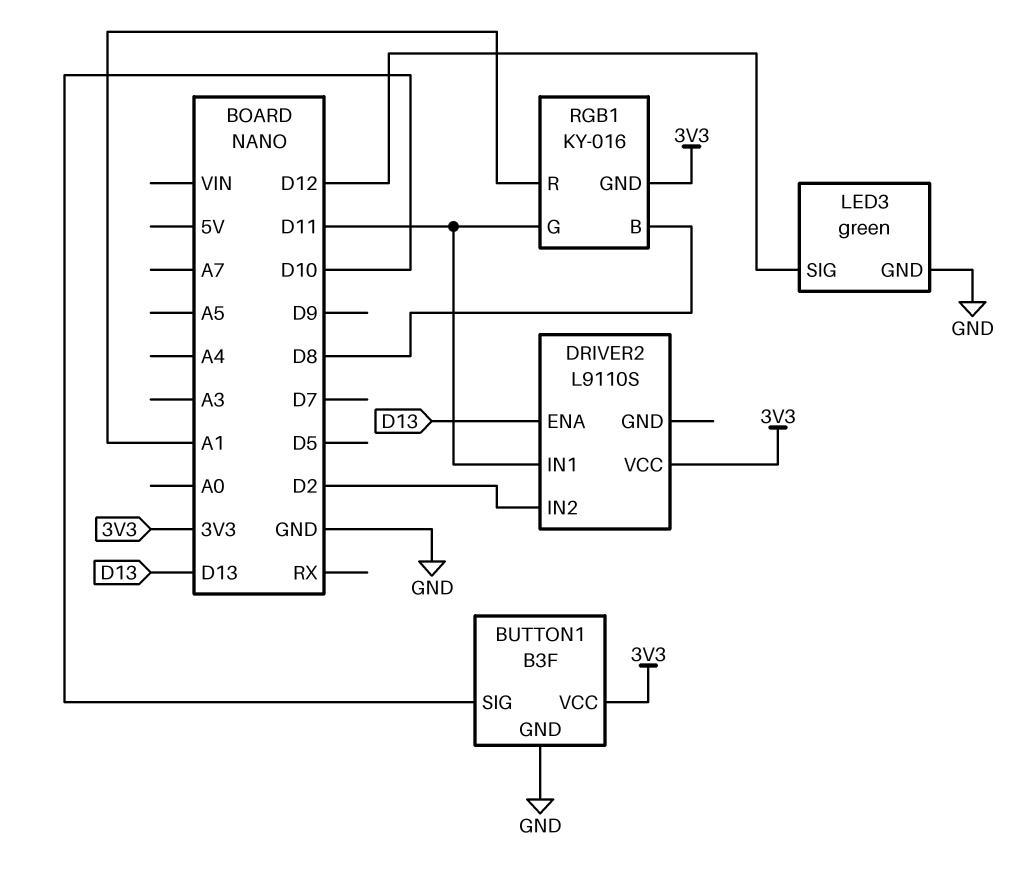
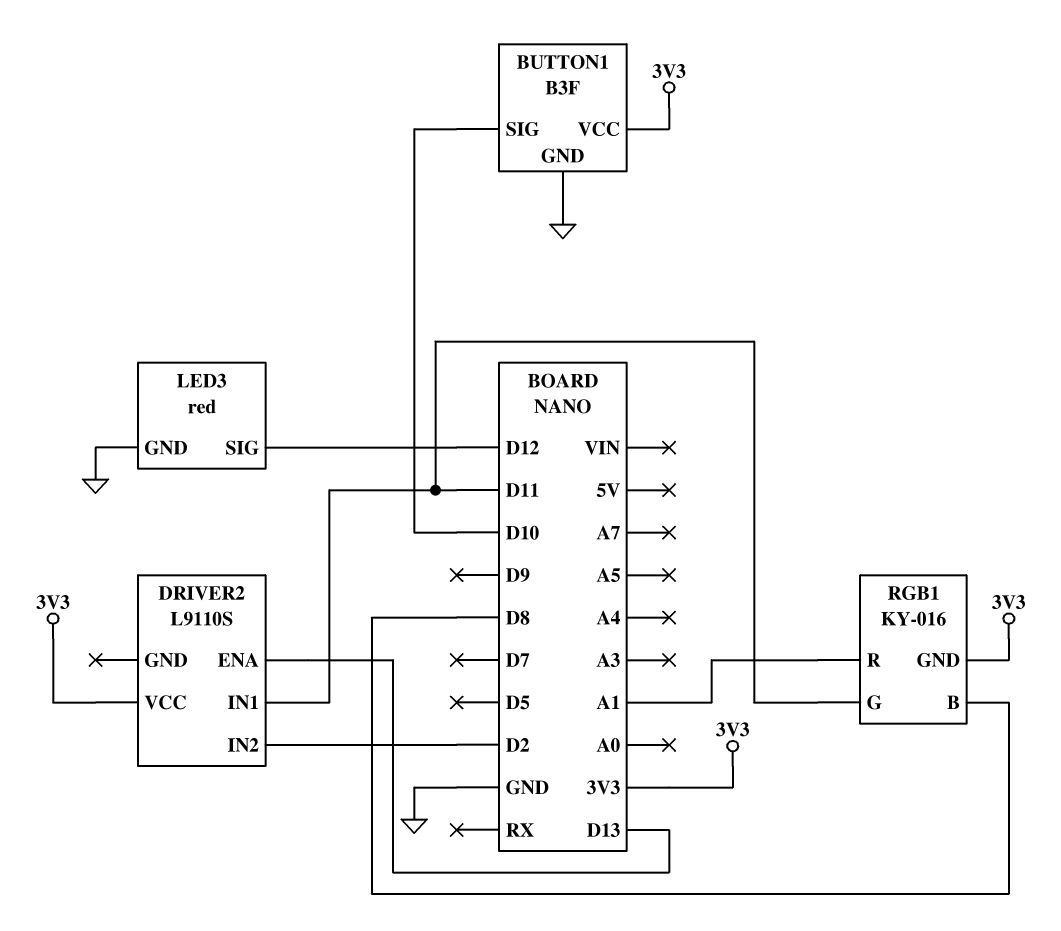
LED3: green -> red

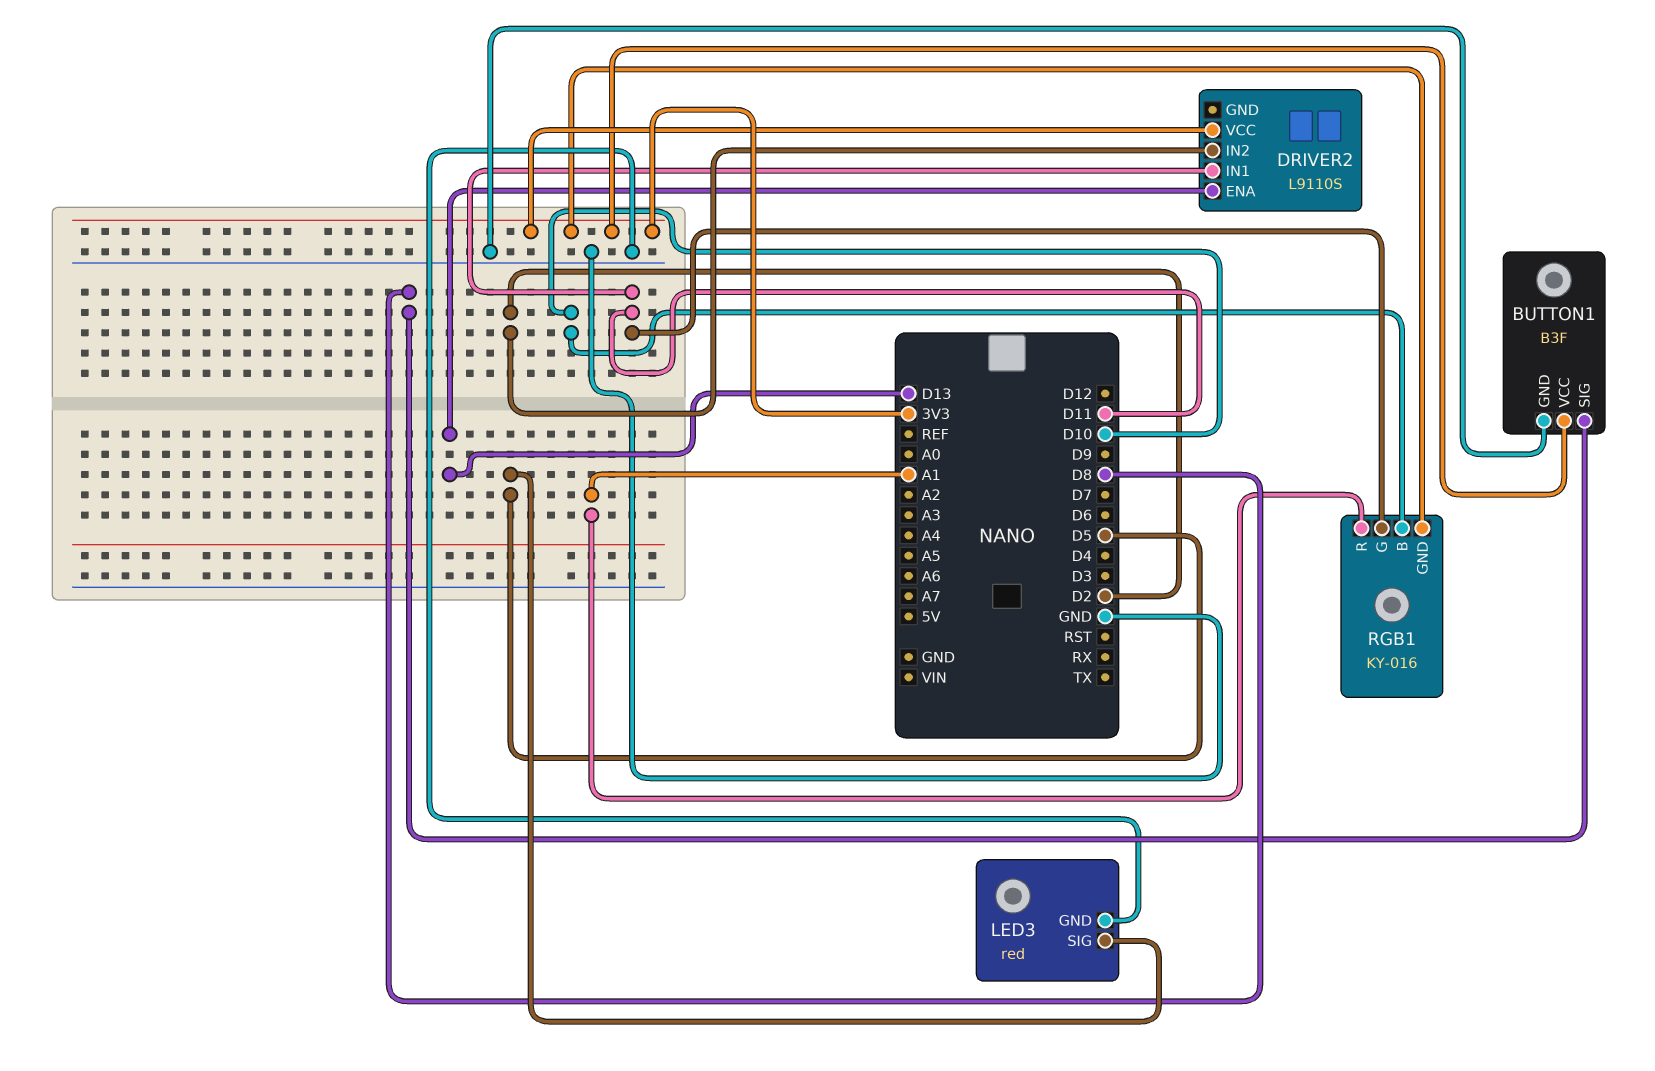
BUTTON1 pin SIG: D10 -> D8
LED3 pin SIG: D12 -> D5
RGB1 pin B: D8 -> D10

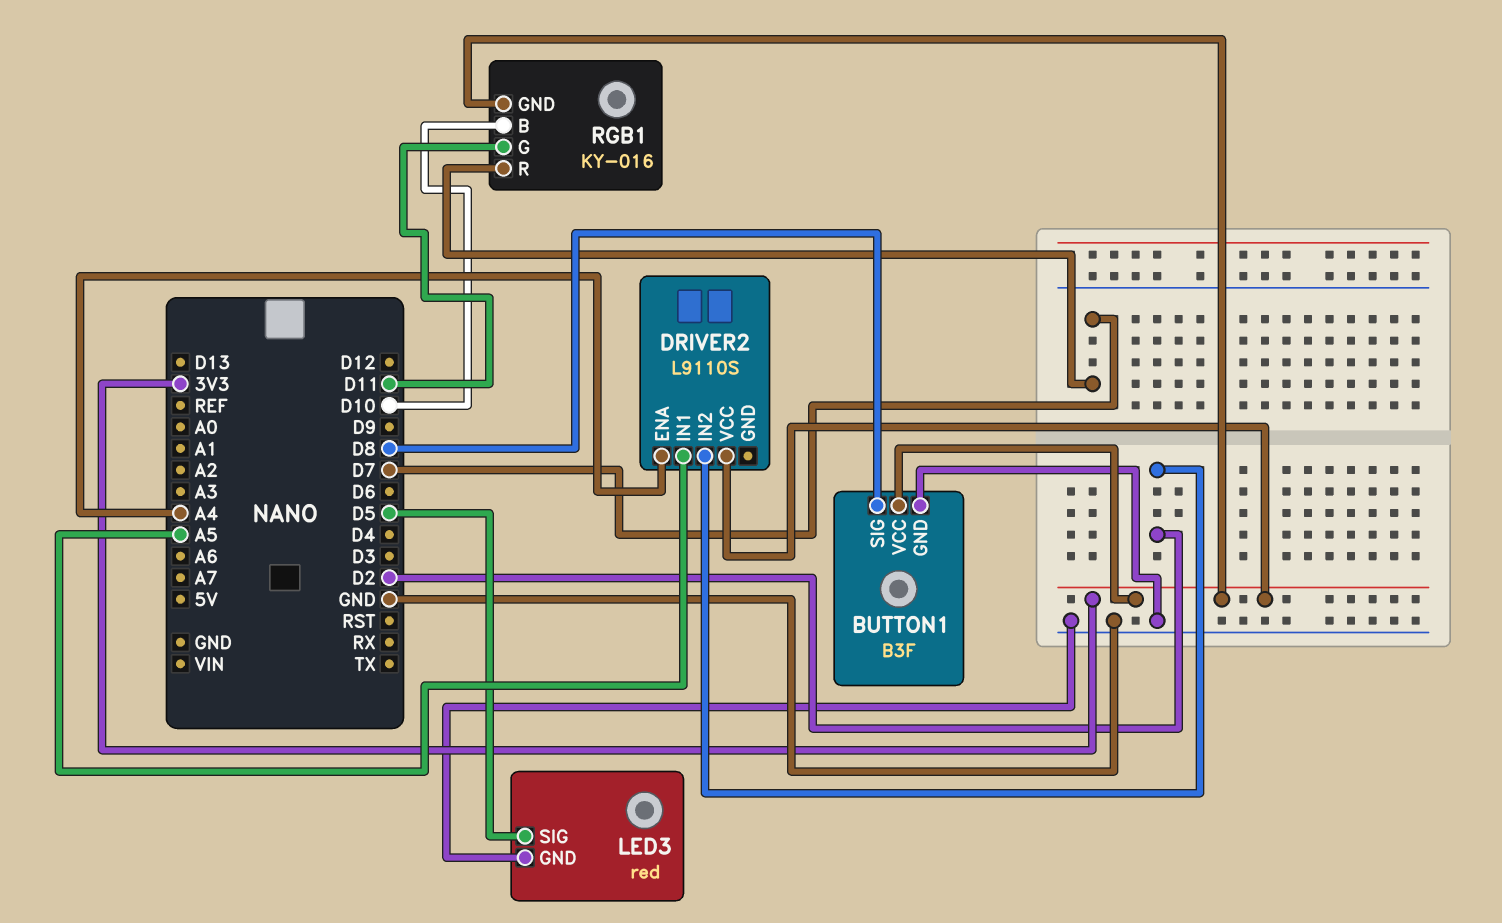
DRIVER2 pin ENA: D13 -> A4
DRIVER2 pin IN1: D11 -> A5
RGB1 pin R: A1 -> D7

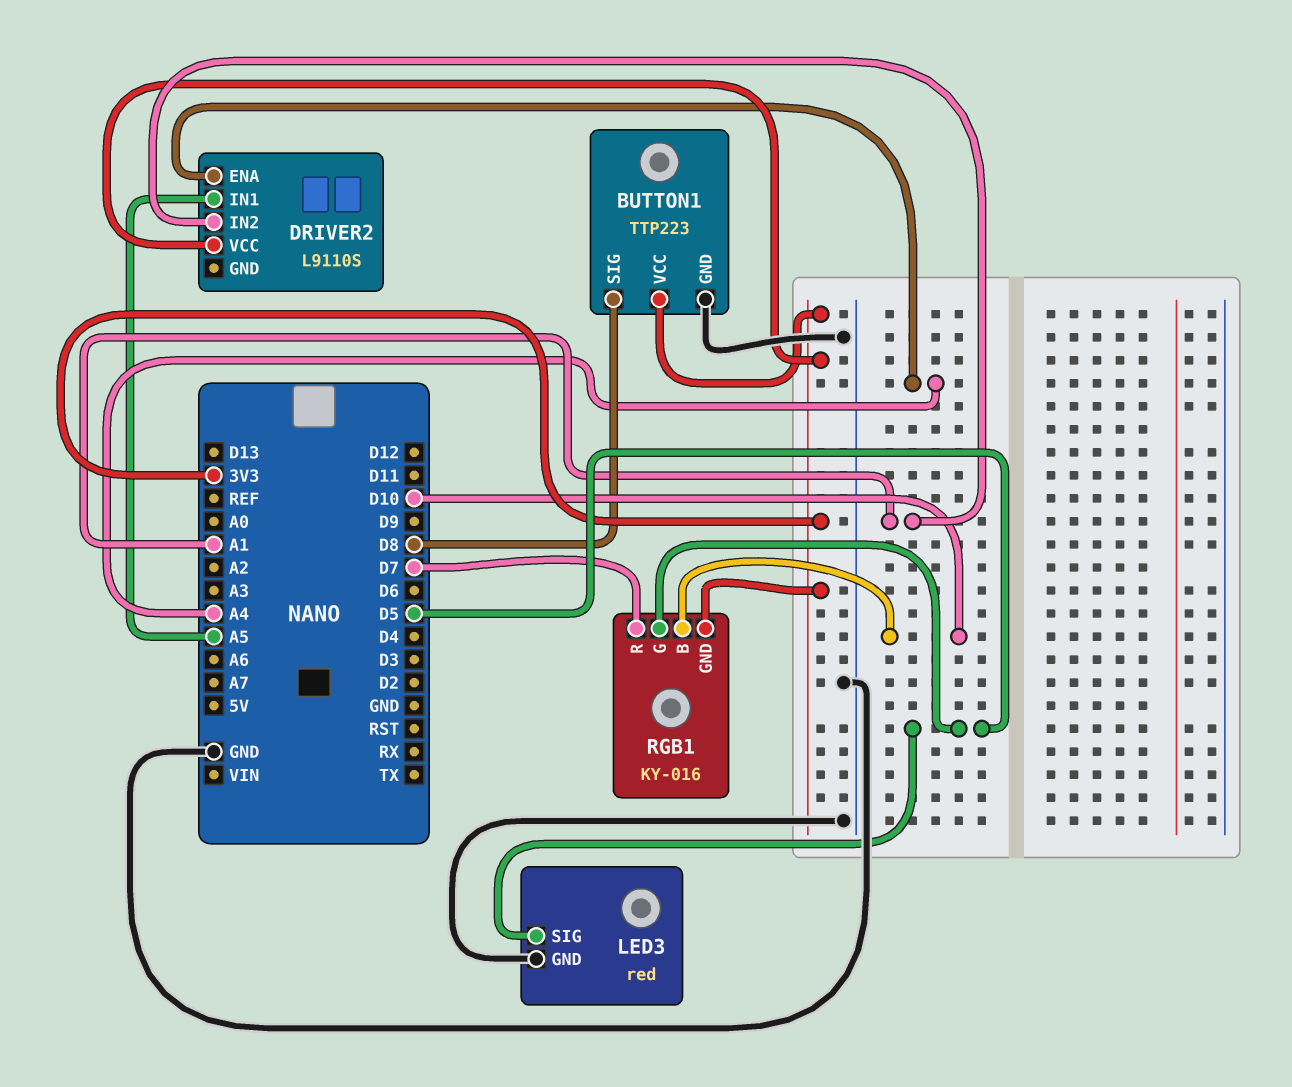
BUTTON1: B3F -> TTP223
DRIVER2 pin IN2: D2 -> A1
RGB1 pin G: D11 -> D5

